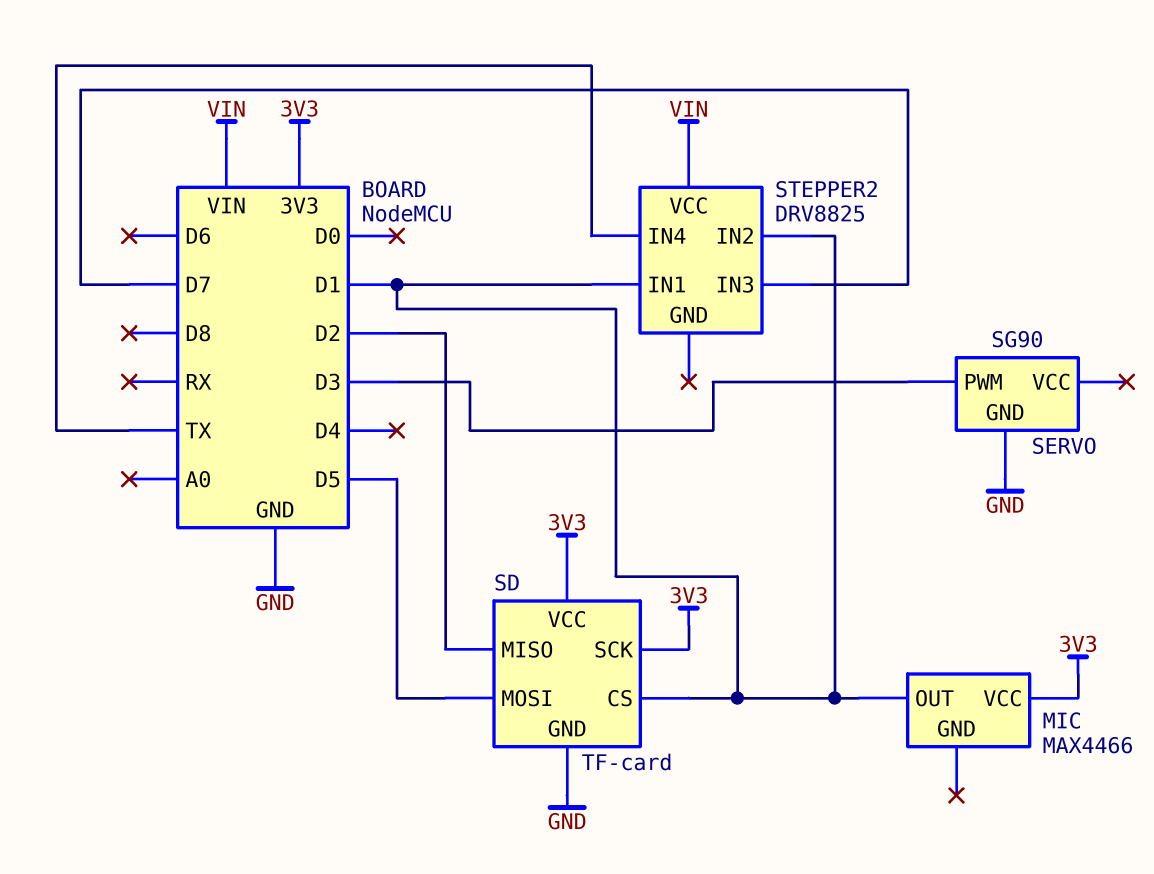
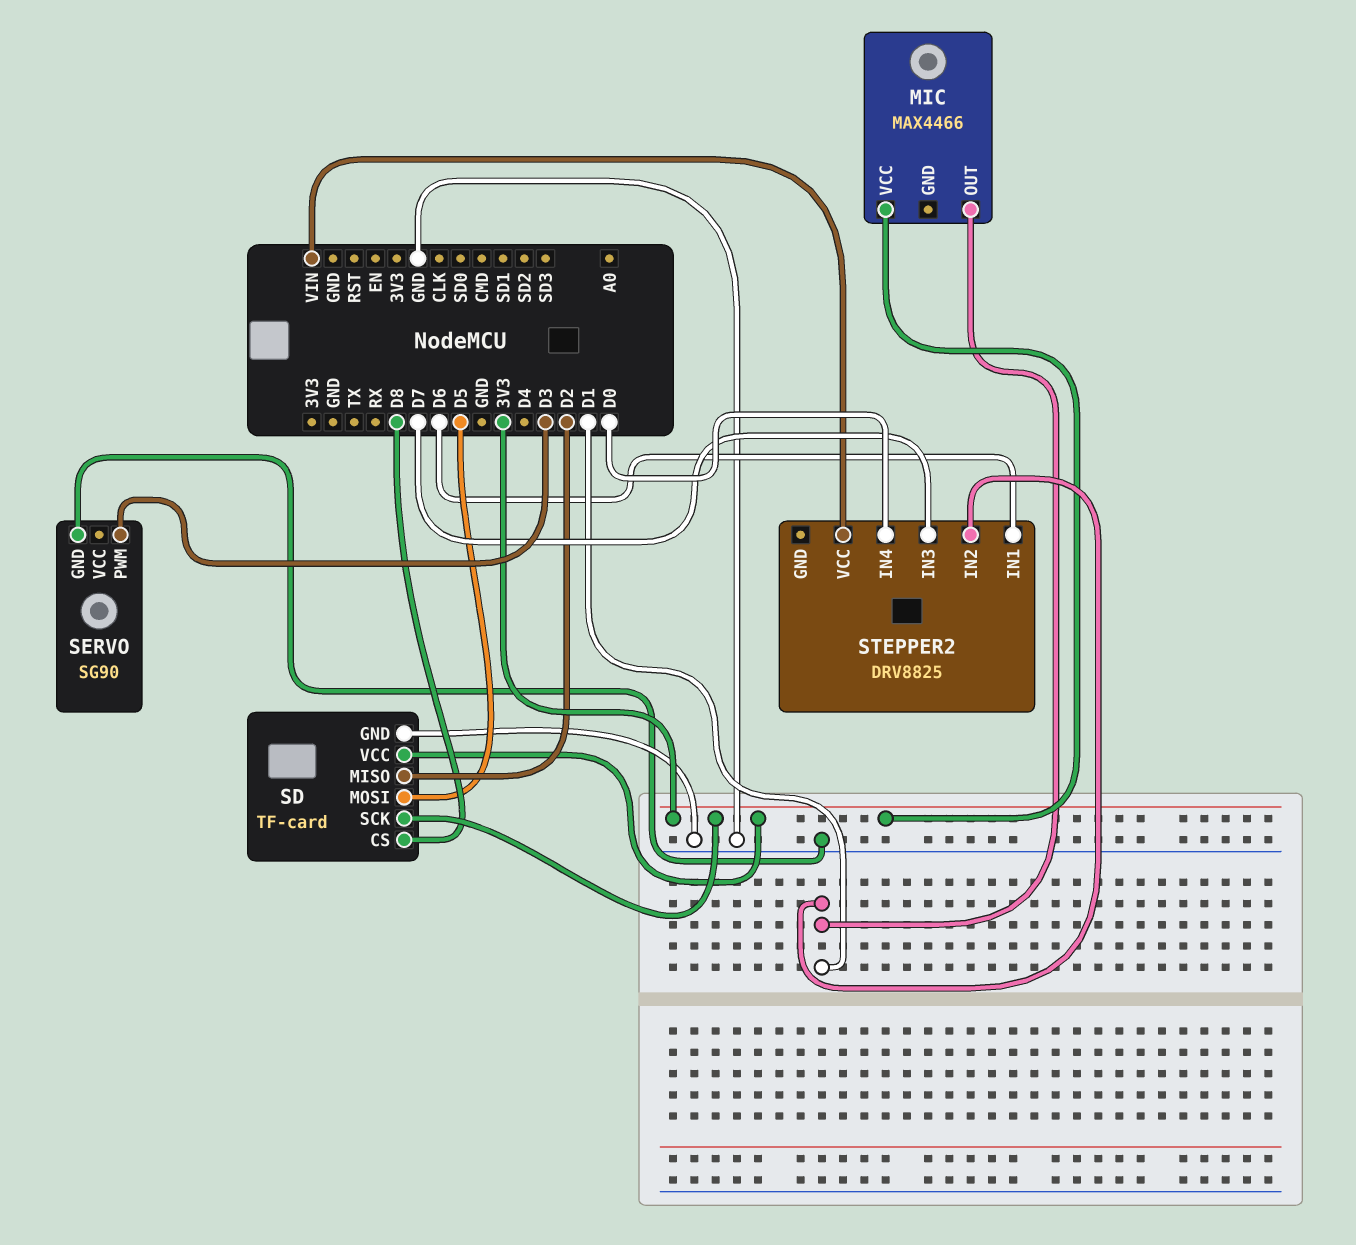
SD pin CS: D1 -> D8
STEPPER2 pin IN1: D1 -> D6
STEPPER2 pin IN4: TX -> D0

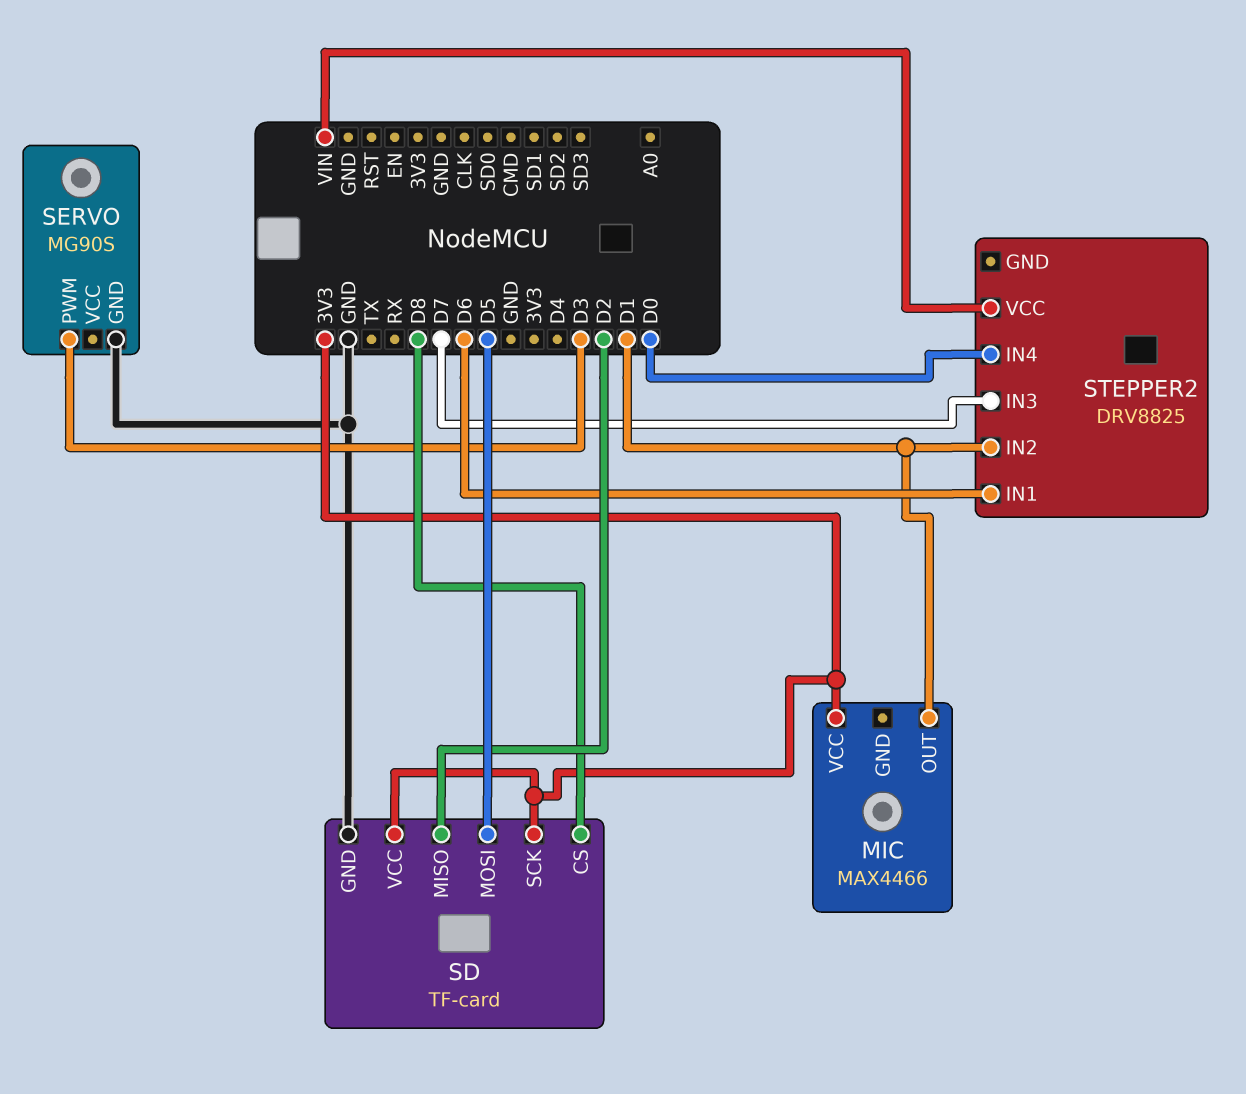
SERVO: SG90 -> MG90S

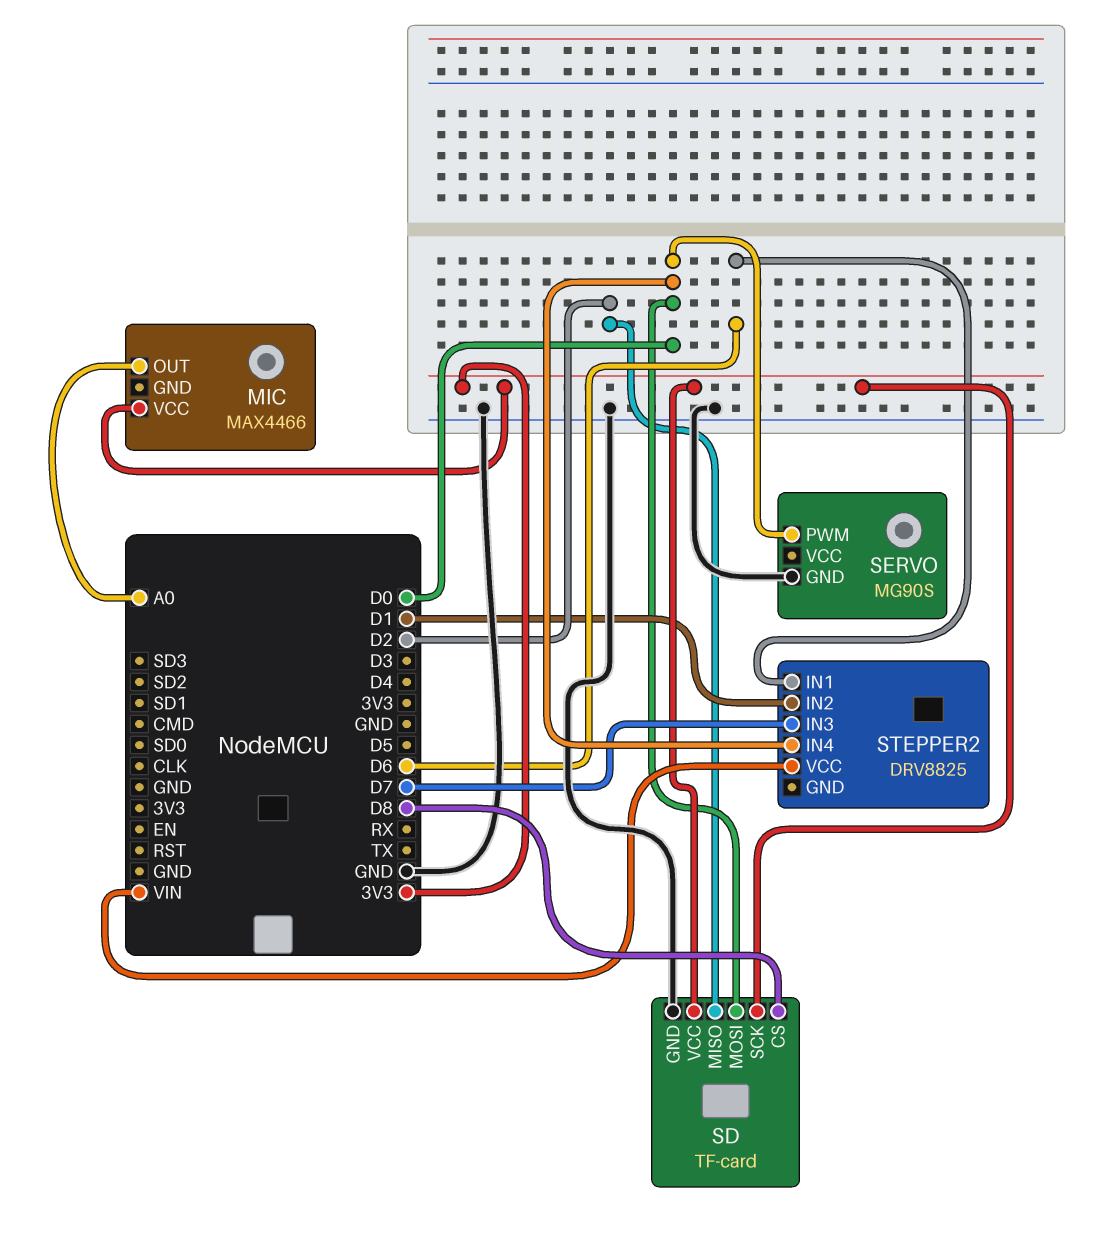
MIC pin OUT: D1 -> A0
SD pin MOSI: D5 -> D0
SERVO pin PWM: D3 -> D0

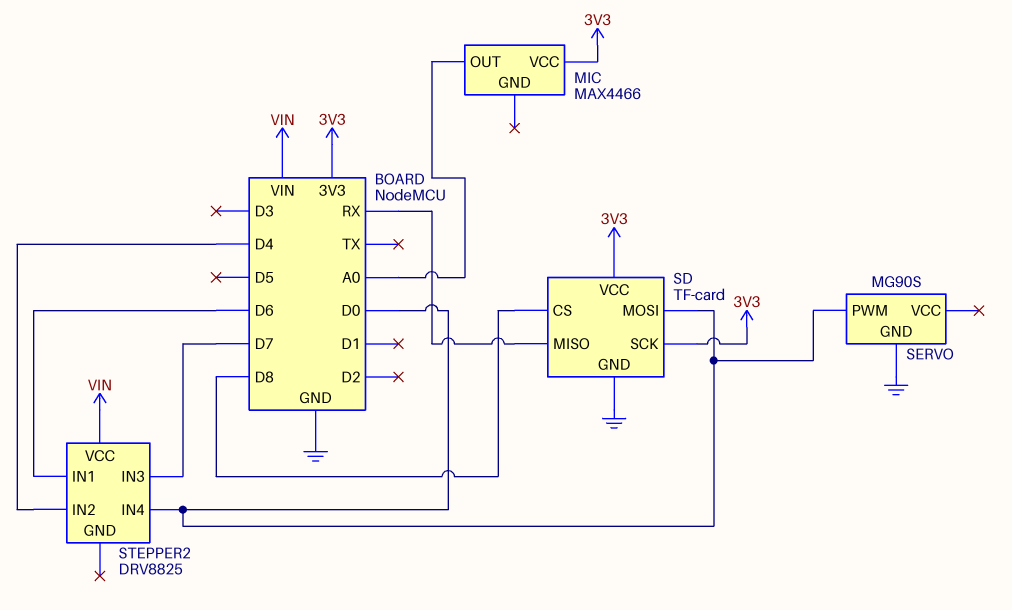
SD pin MISO: D2 -> RX
STEPPER2 pin IN2: D1 -> D4

